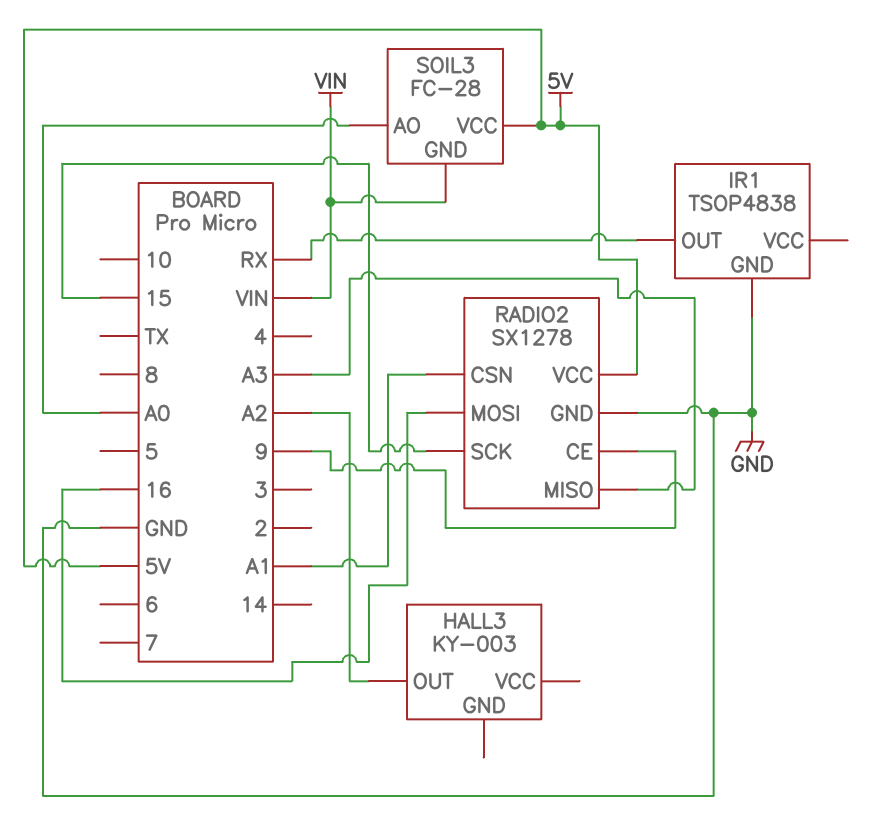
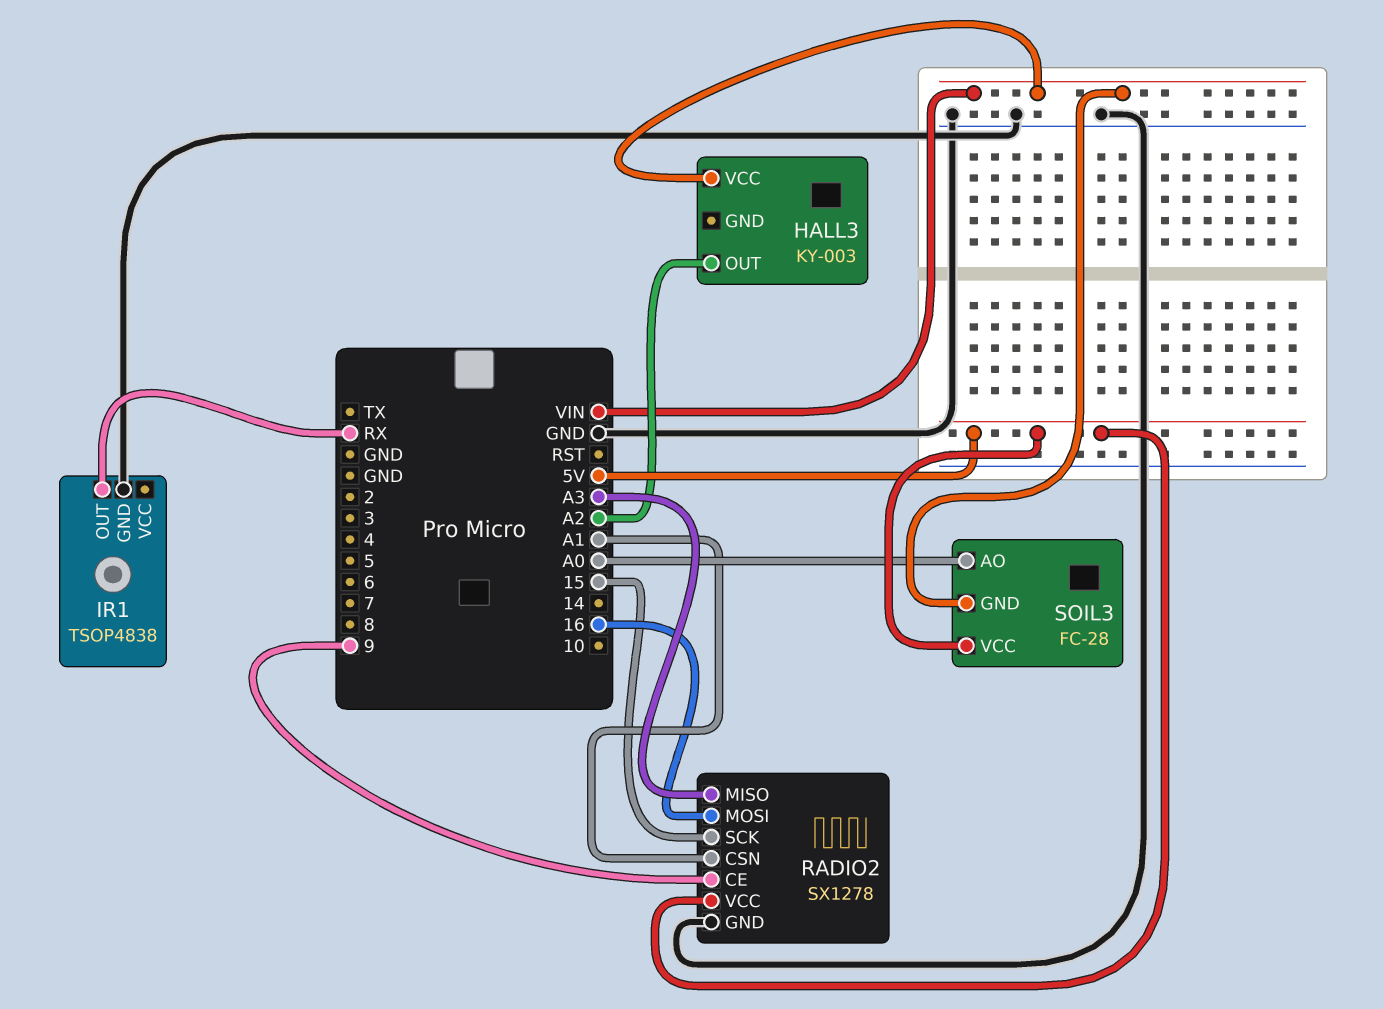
HALL3 pin VCC: none -> VIN

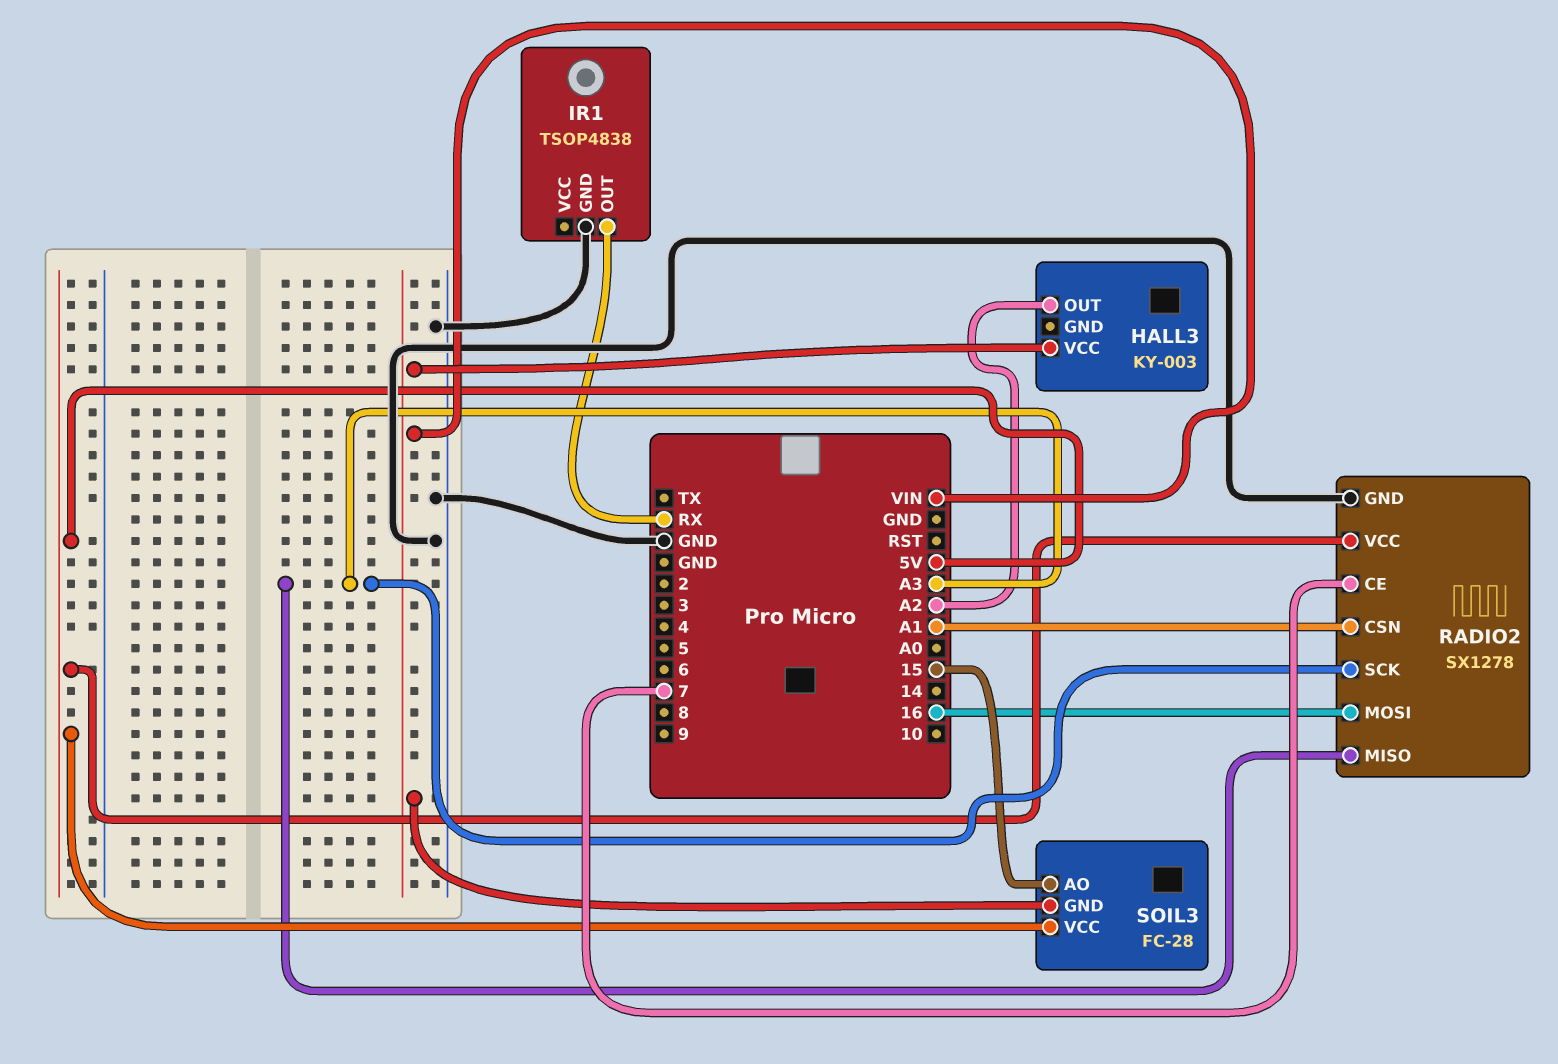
RADIO2 pin CE: 9 -> 7
RADIO2 pin SCK: 15 -> A3
SOIL3 pin AO: A0 -> 15

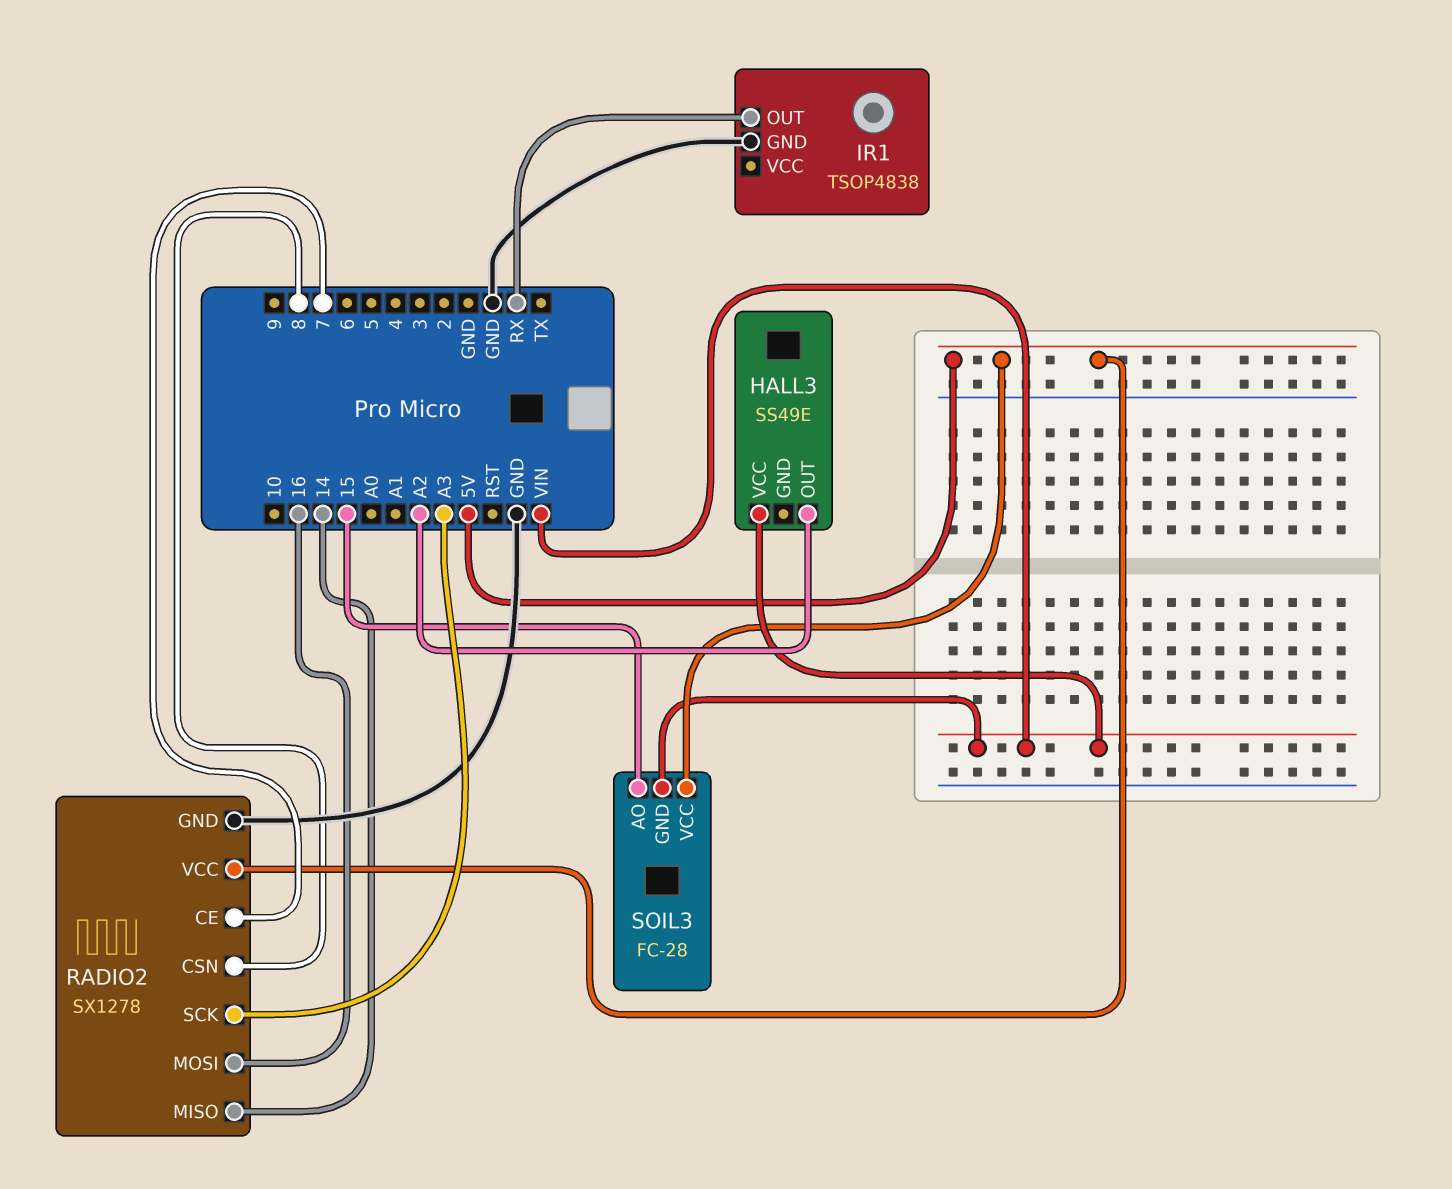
HALL3: KY-003 -> SS49E
RADIO2 pin CSN: A1 -> 8
RADIO2 pin MISO: A3 -> 14

